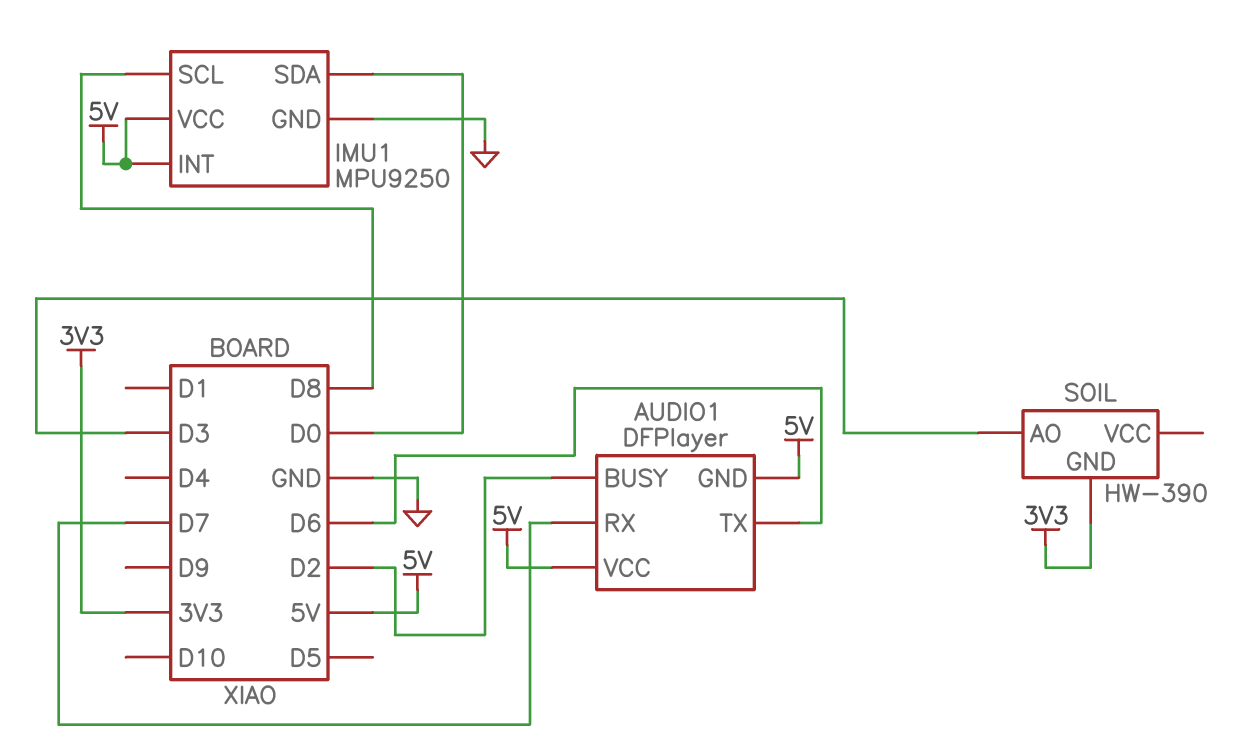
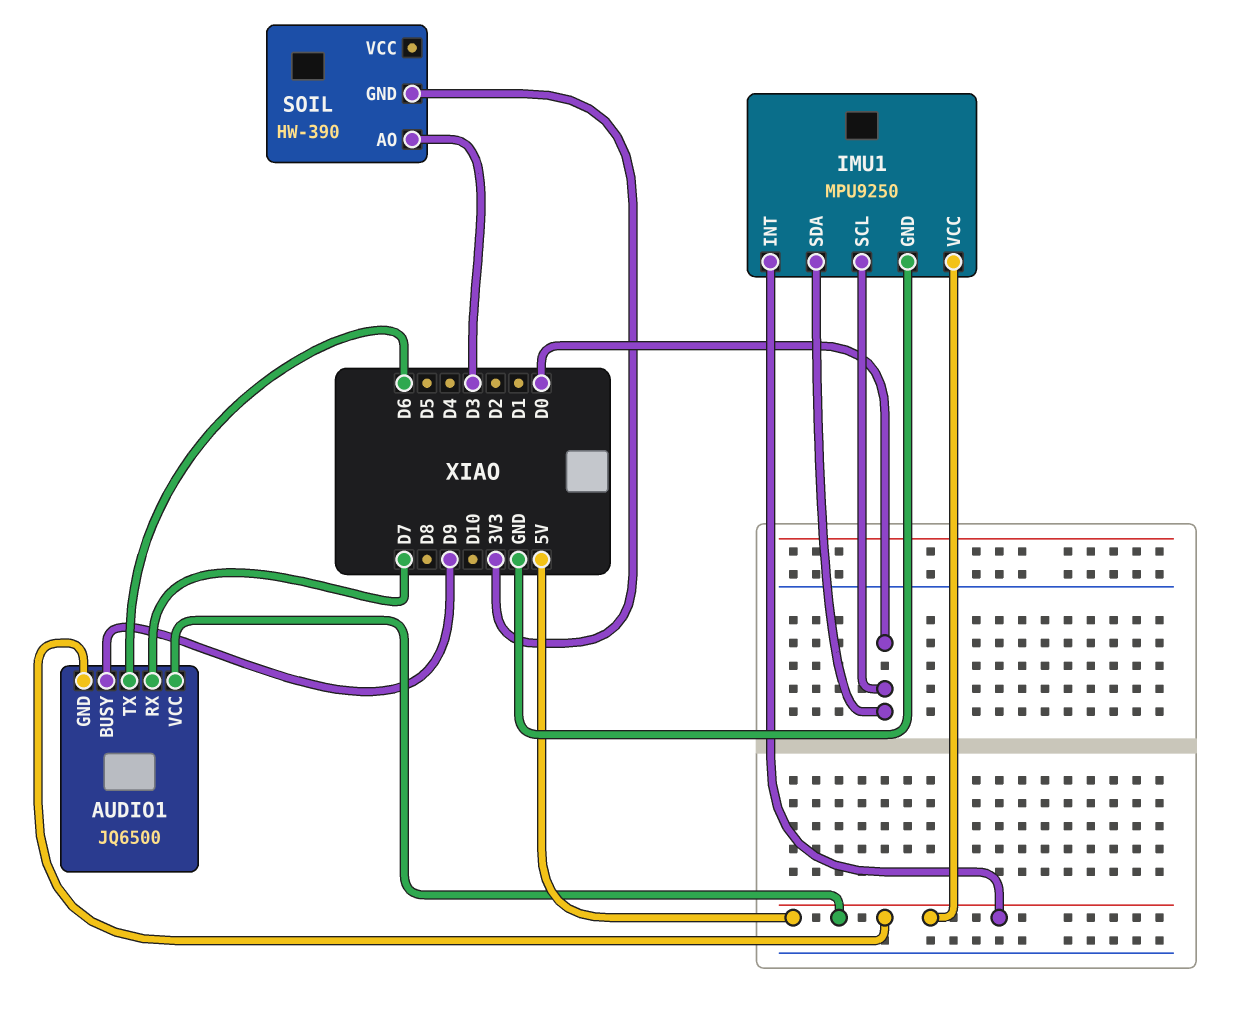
AUDIO1: DFPlayer -> JQ6500
AUDIO1 pin BUSY: D2 -> D9
IMU1 pin SCL: D8 -> D0

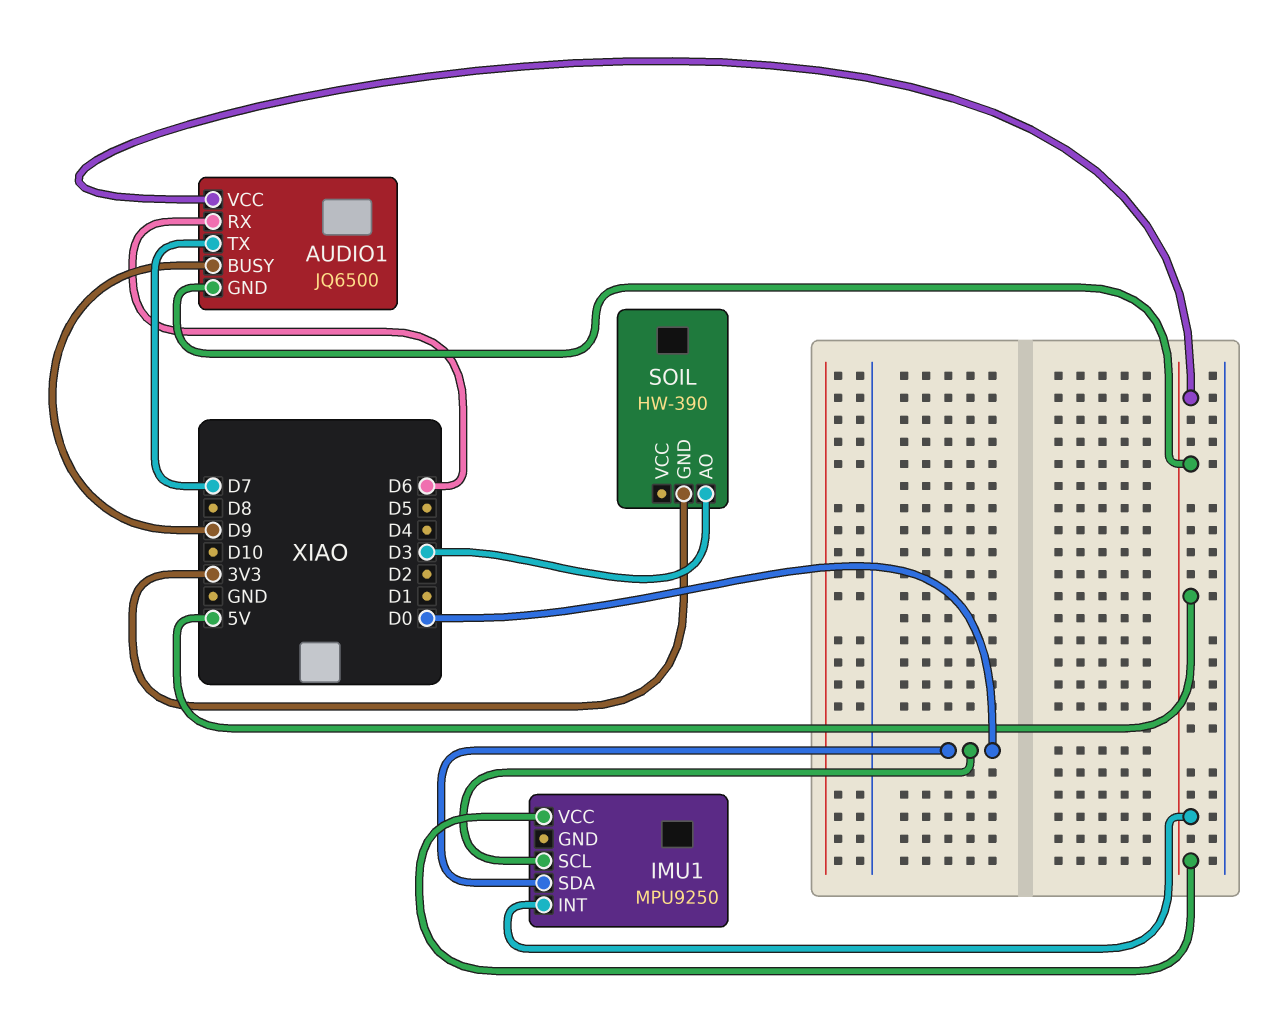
AUDIO1 pin RX: D7 -> D6
AUDIO1 pin TX: D6 -> D7
IMU1 pin GND: GND -> none

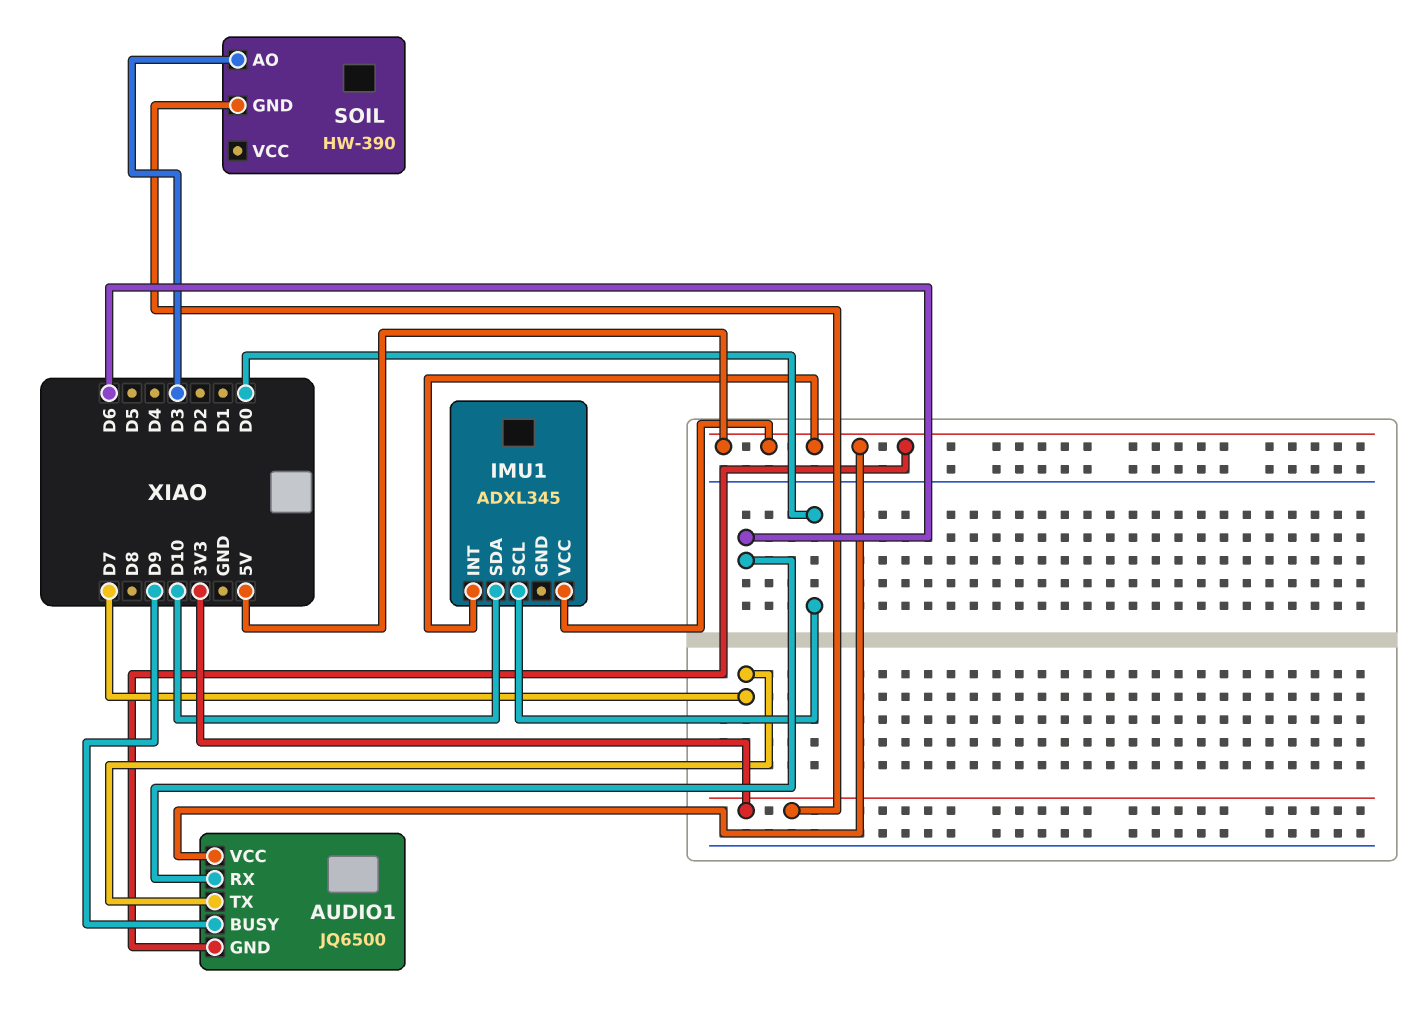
IMU1: MPU9250 -> ADXL345
IMU1 pin SDA: D0 -> D10

